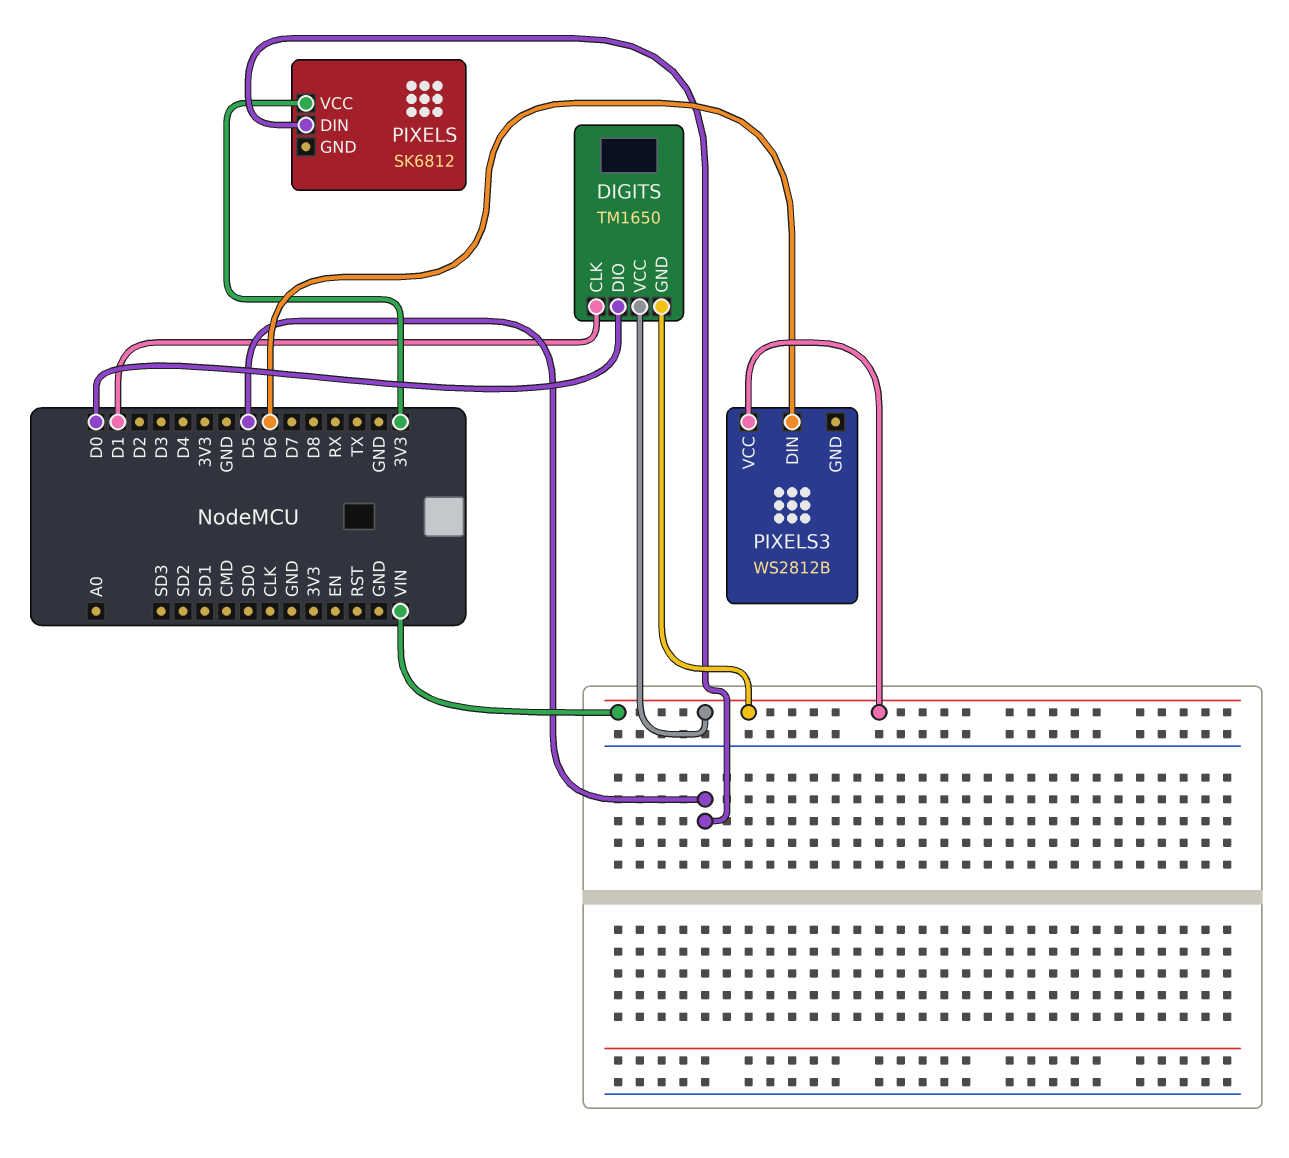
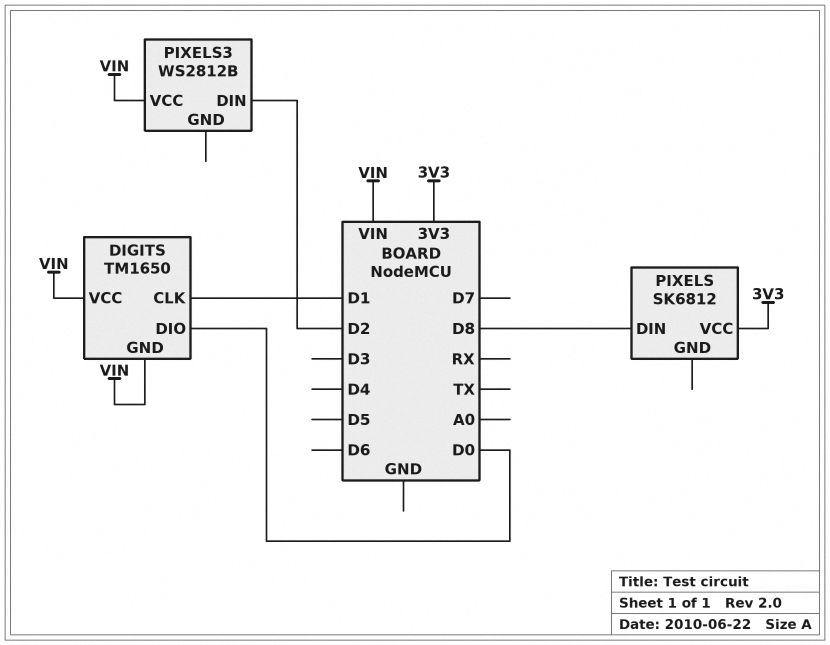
PIXELS pin DIN: D5 -> D8
PIXELS3 pin DIN: D6 -> D2

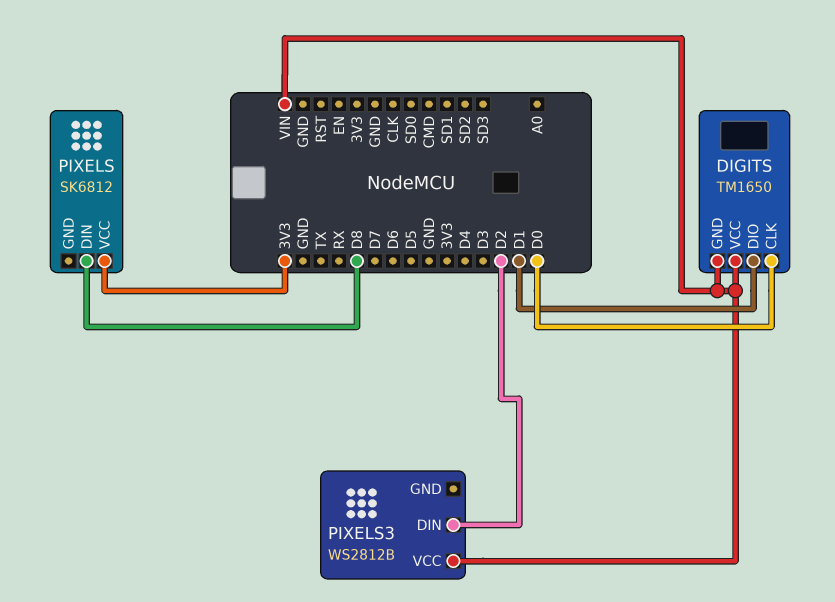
DIGITS pin CLK: D1 -> D0
DIGITS pin DIO: D0 -> D1

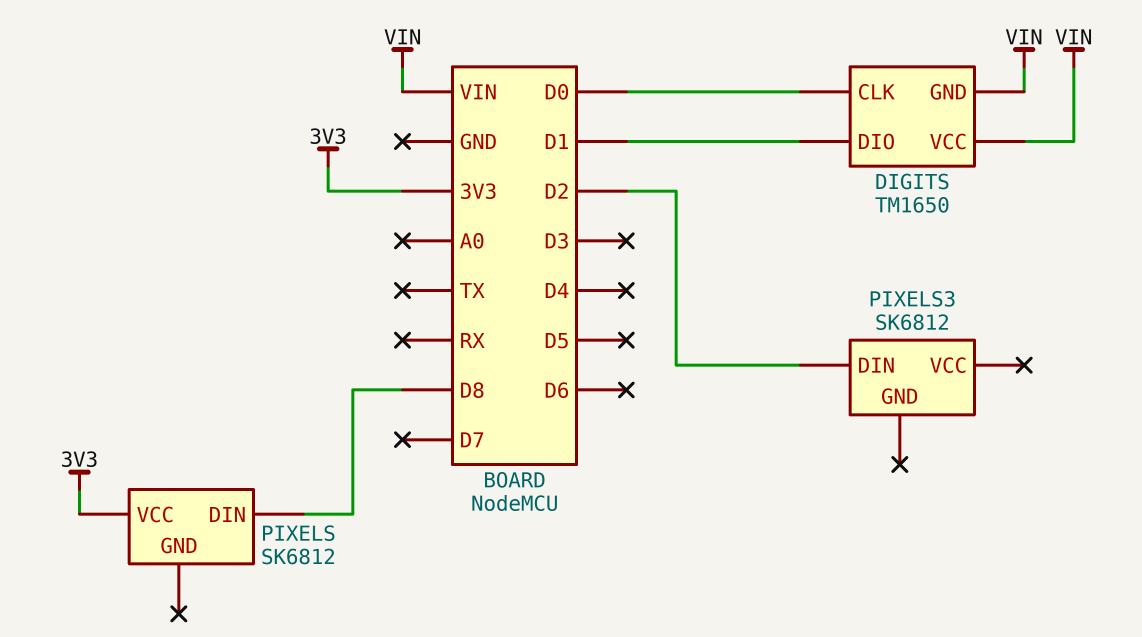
PIXELS3: WS2812B -> SK6812
PIXELS3 pin VCC: VIN -> none

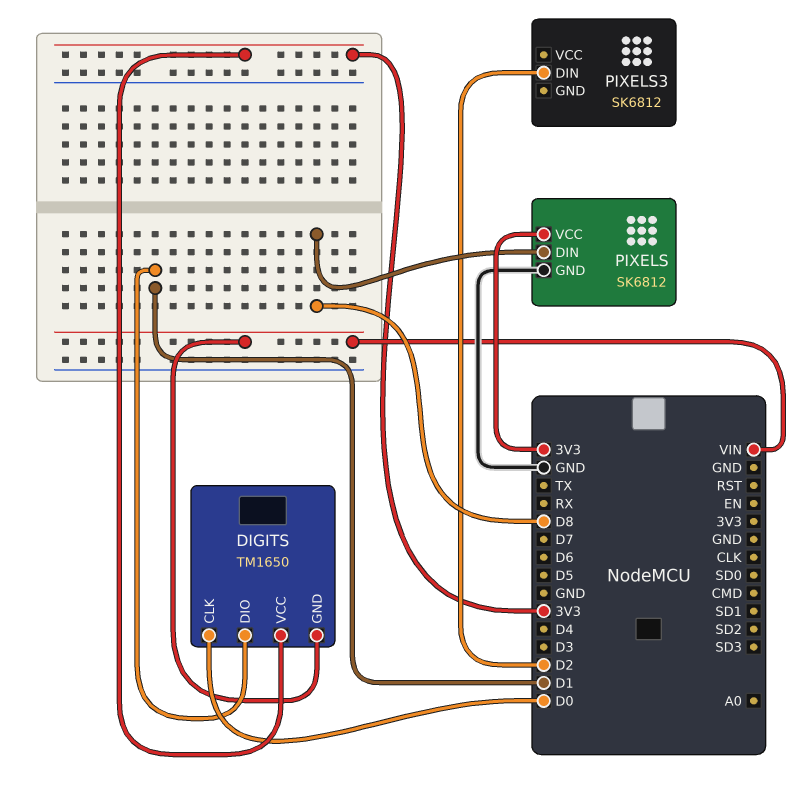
DIGITS pin VCC: VIN -> 3V3
PIXELS pin GND: none -> GND

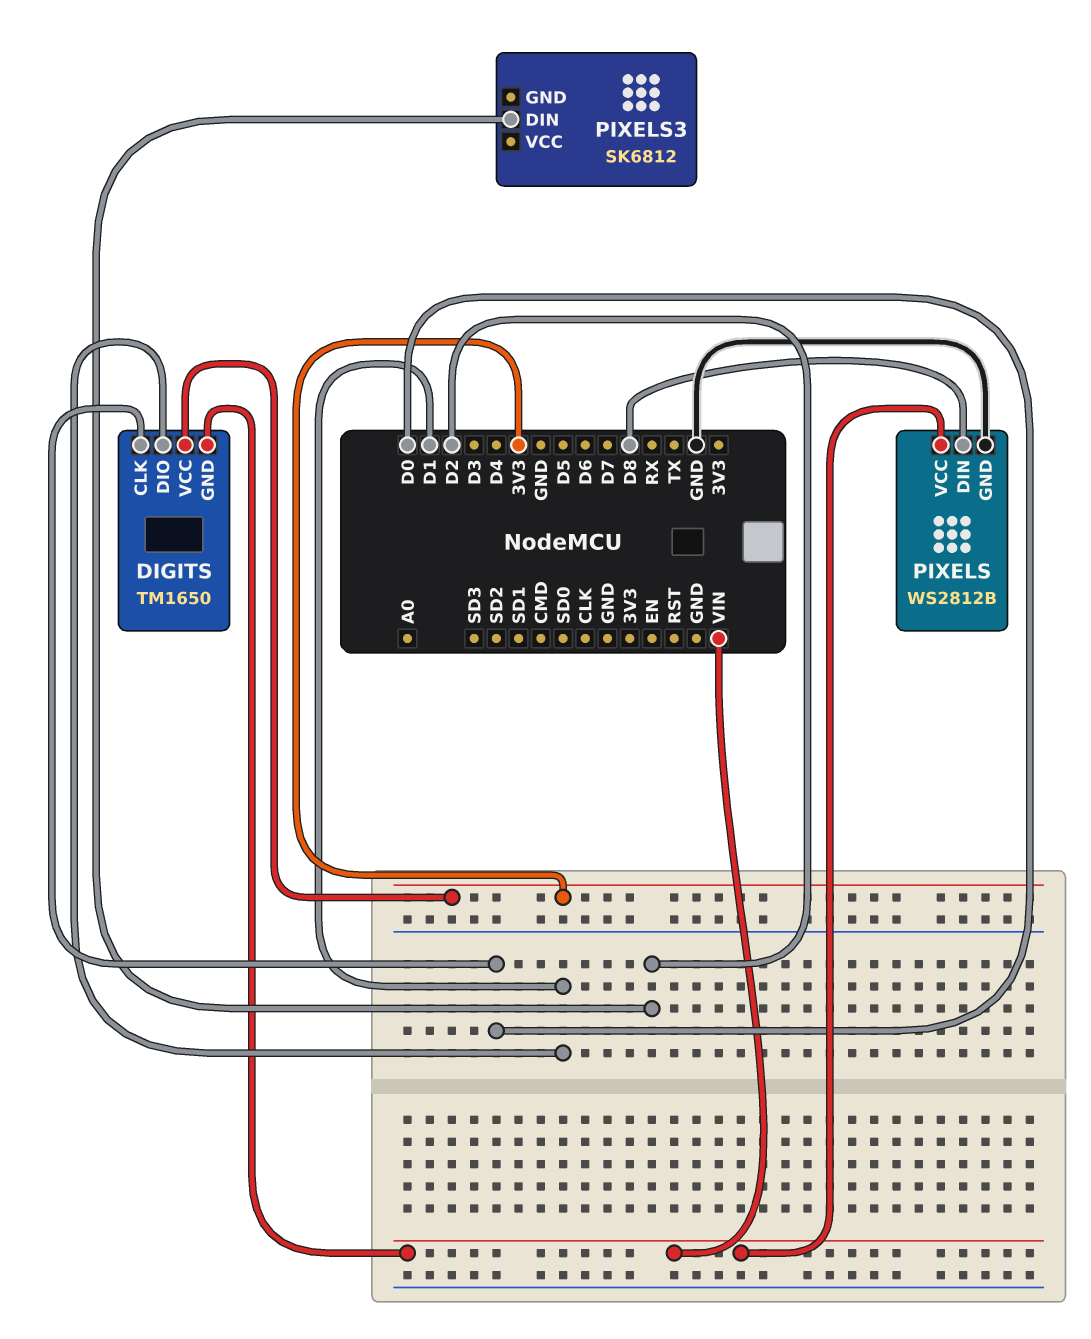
PIXELS: SK6812 -> WS2812B
PIXELS pin VCC: 3V3 -> VIN

